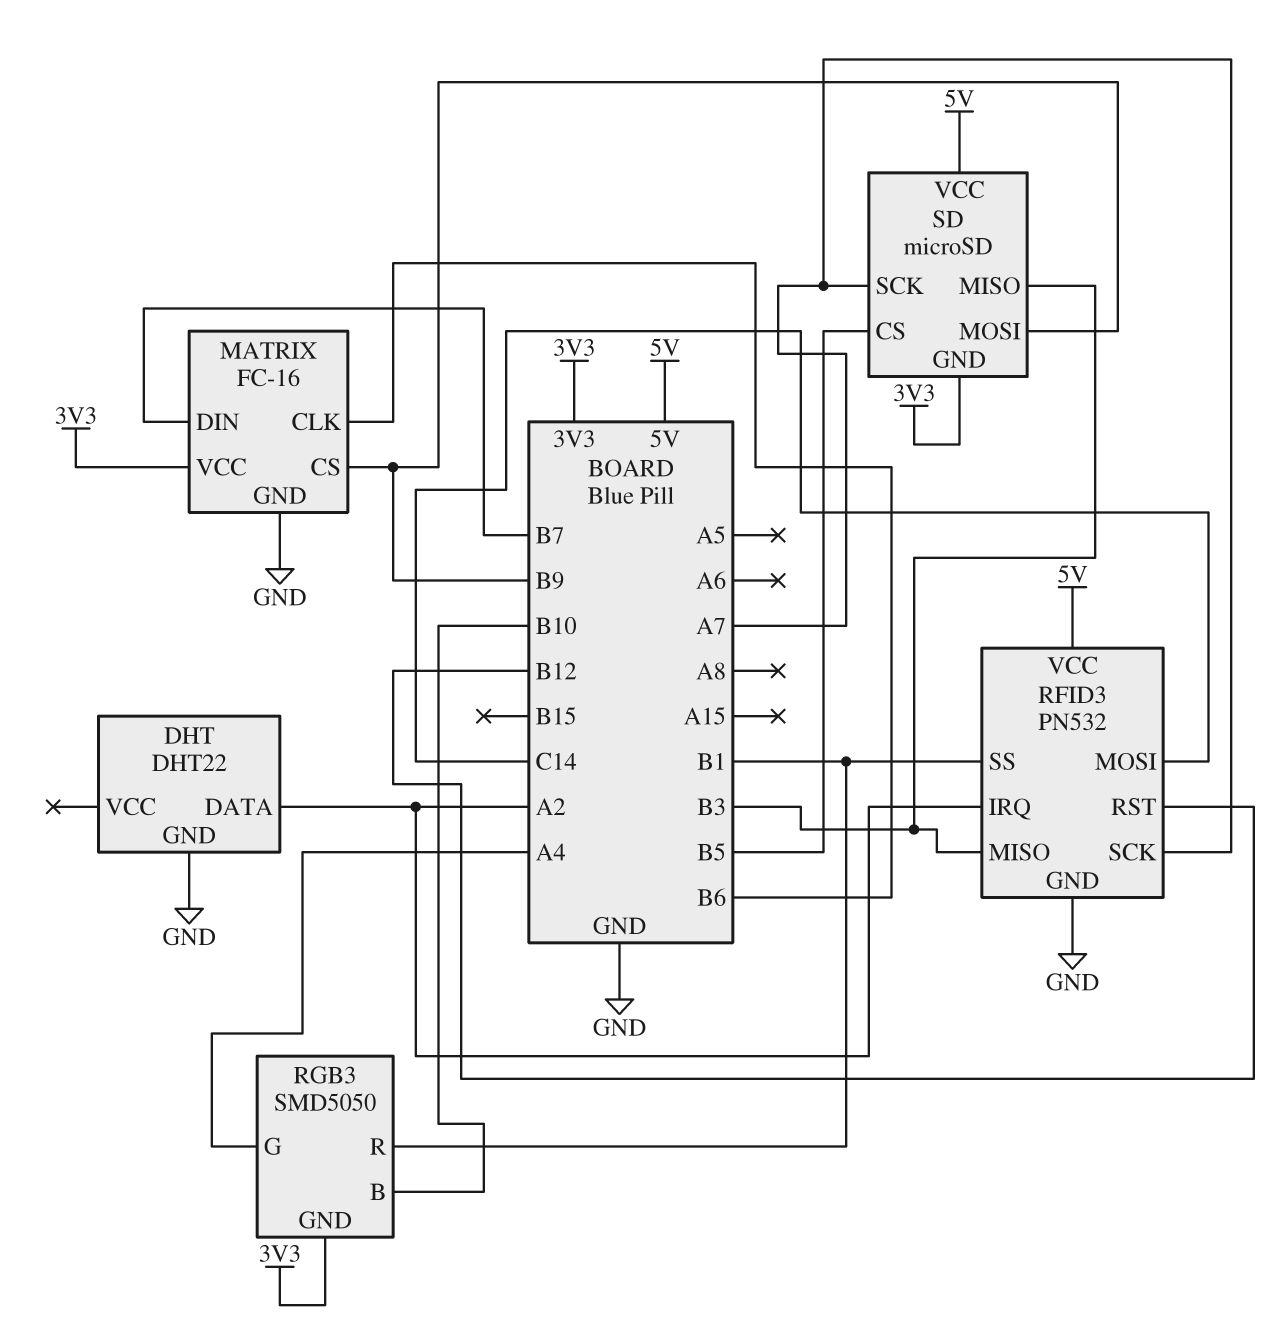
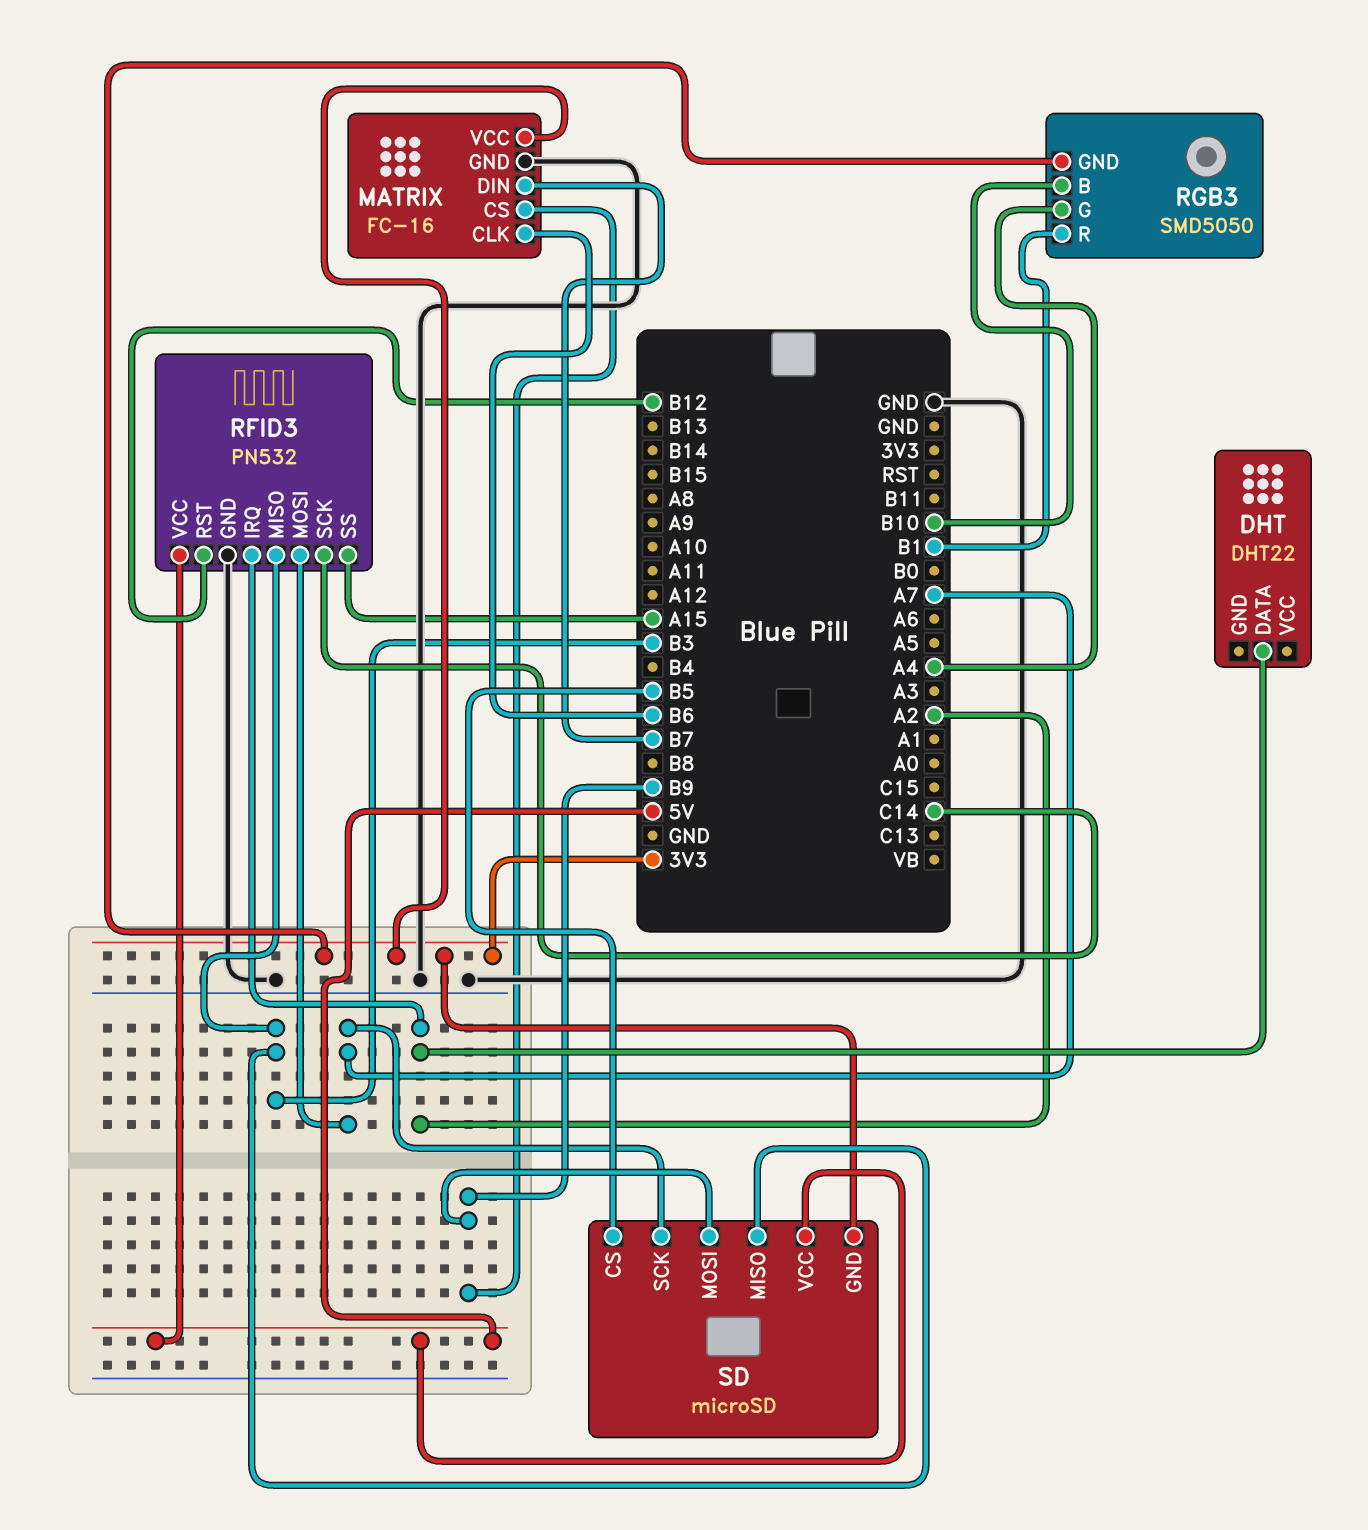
DHT pin GND: GND -> none
RFID3 pin MOSI: C14 -> A7
RFID3 pin SCK: A7 -> C14
RFID3 pin SS: B1 -> A15

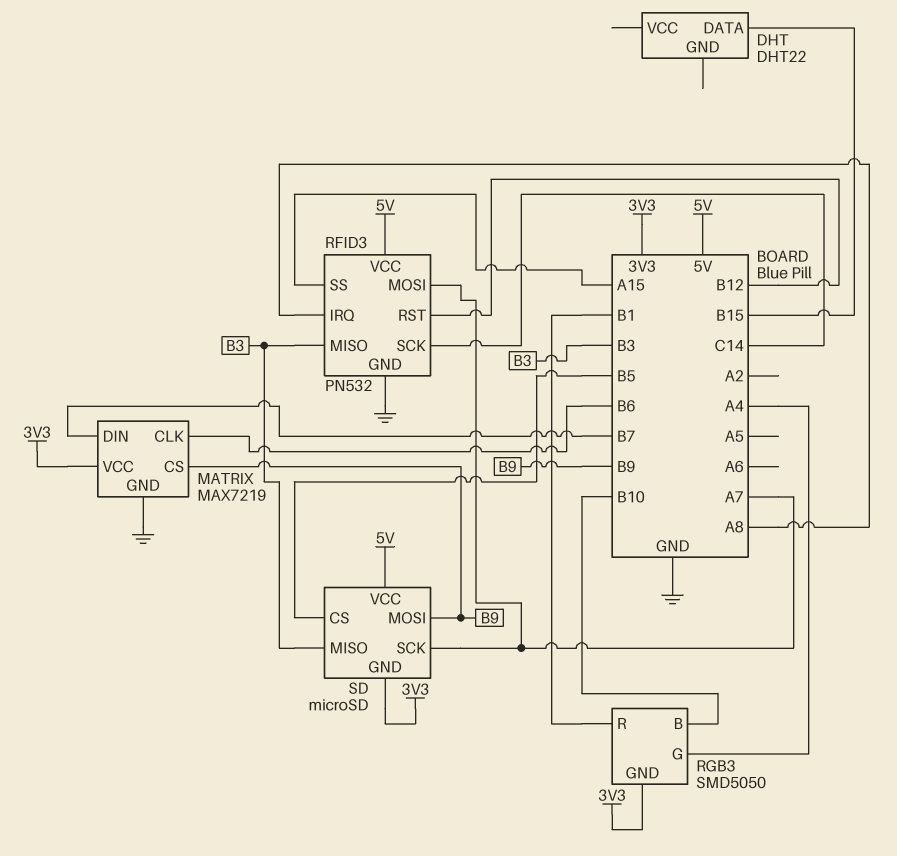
DHT pin DATA: A2 -> B15
MATRIX: FC-16 -> MAX7219
RFID3 pin IRQ: A2 -> A8

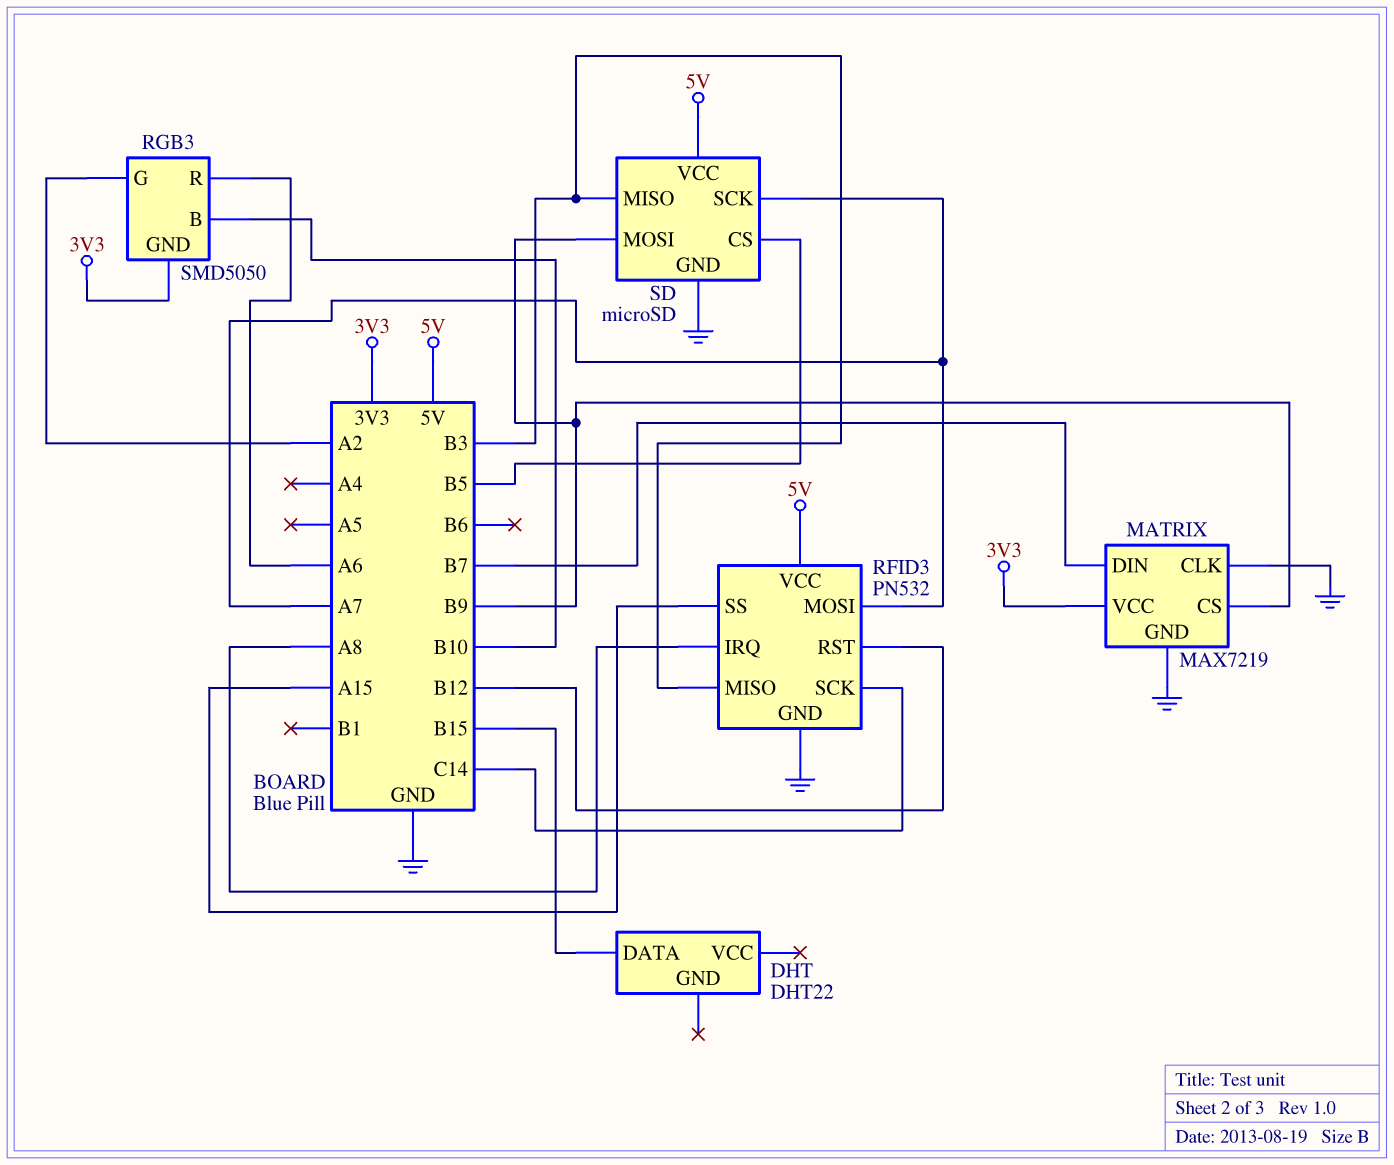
MATRIX pin CLK: B6 -> GND
RGB3 pin G: A4 -> A2
RGB3 pin R: B1 -> A6
SD pin GND: 3V3 -> GND

